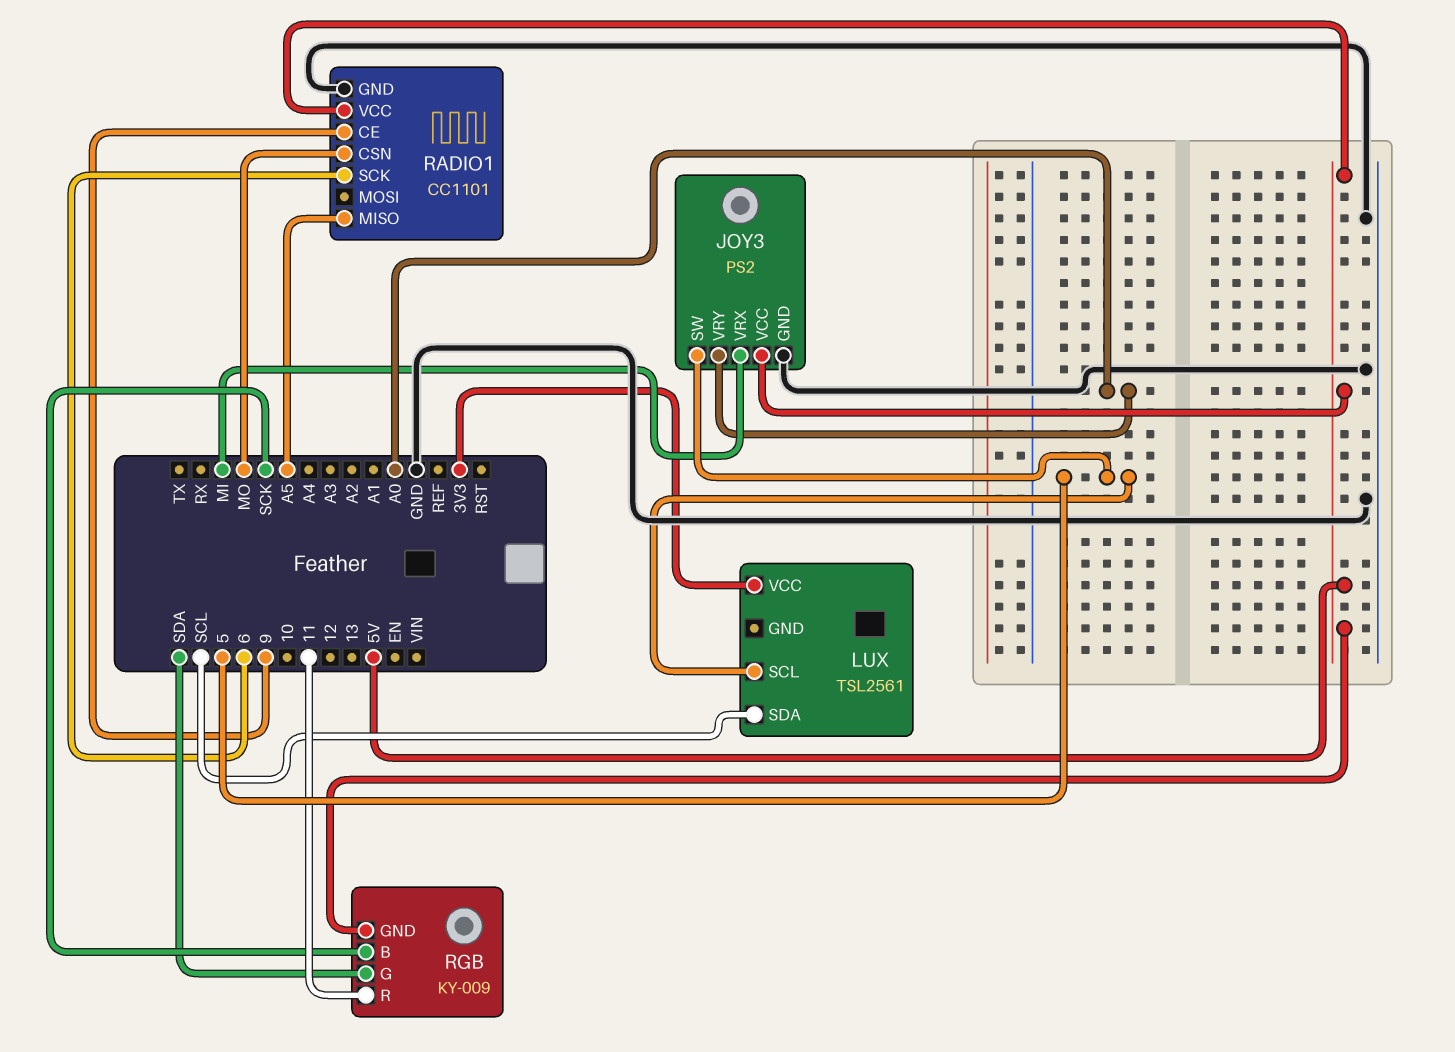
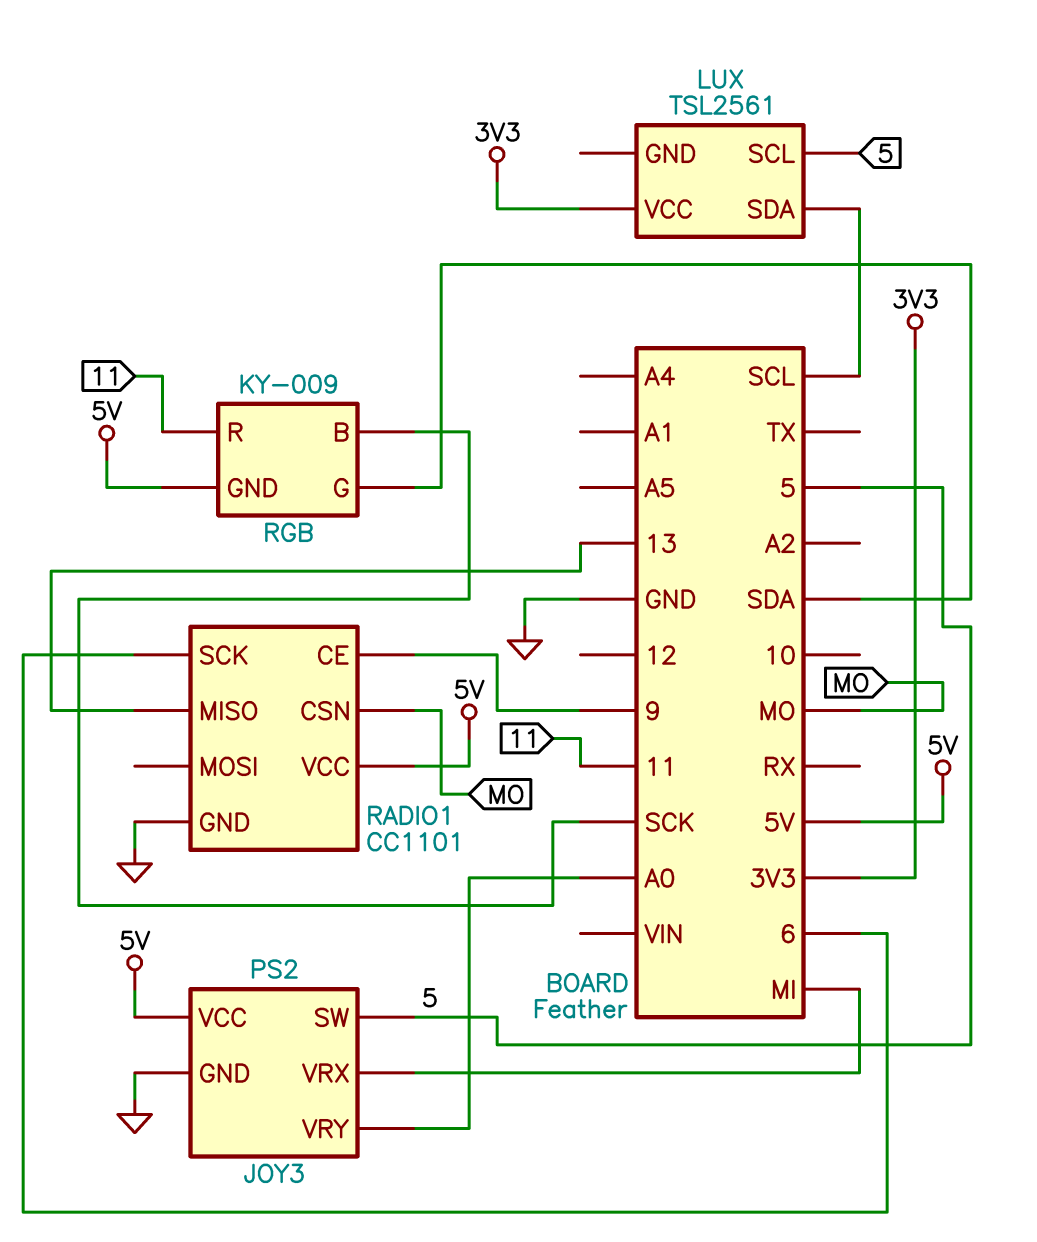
RADIO1 pin MISO: A5 -> 13

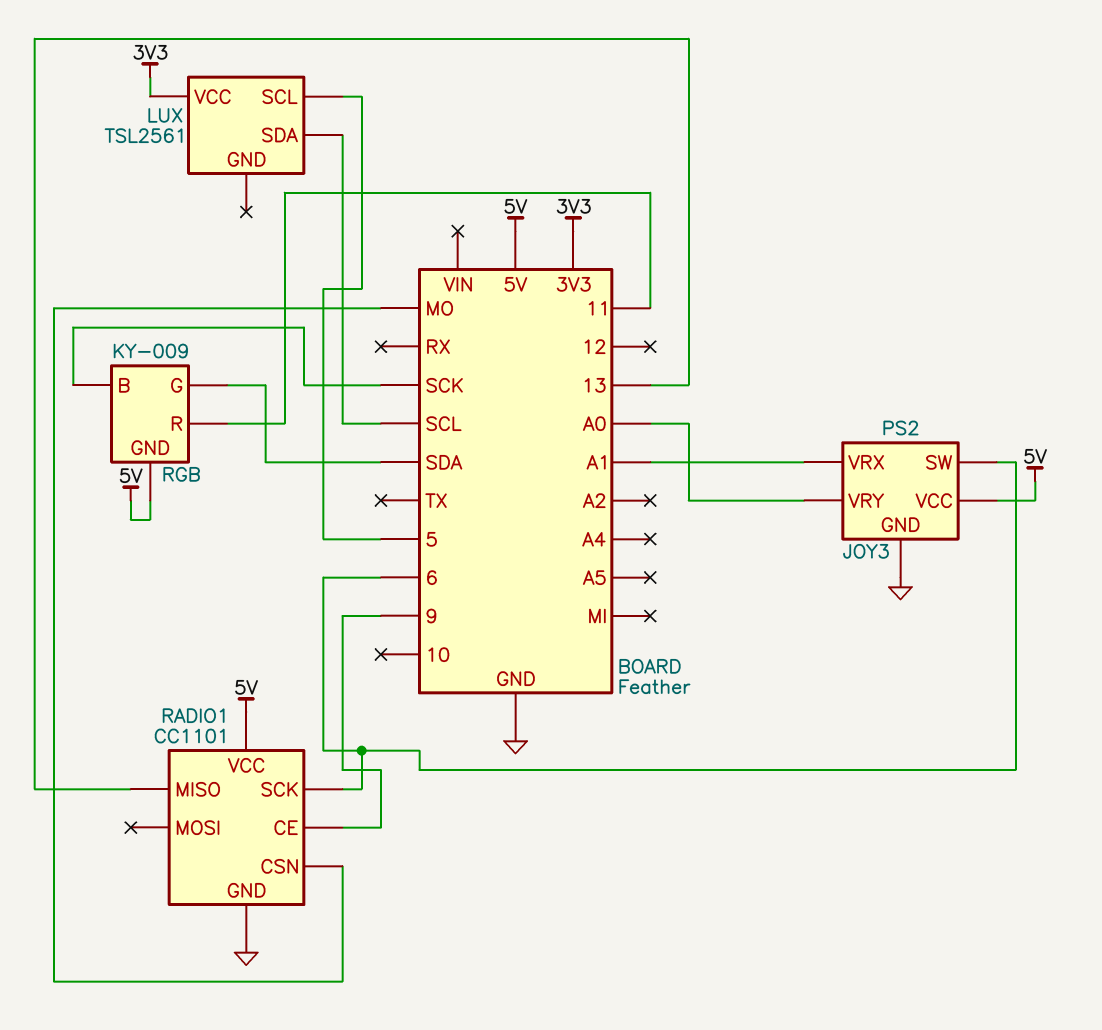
JOY3 pin SW: 5 -> 6
JOY3 pin VRX: MI -> A1

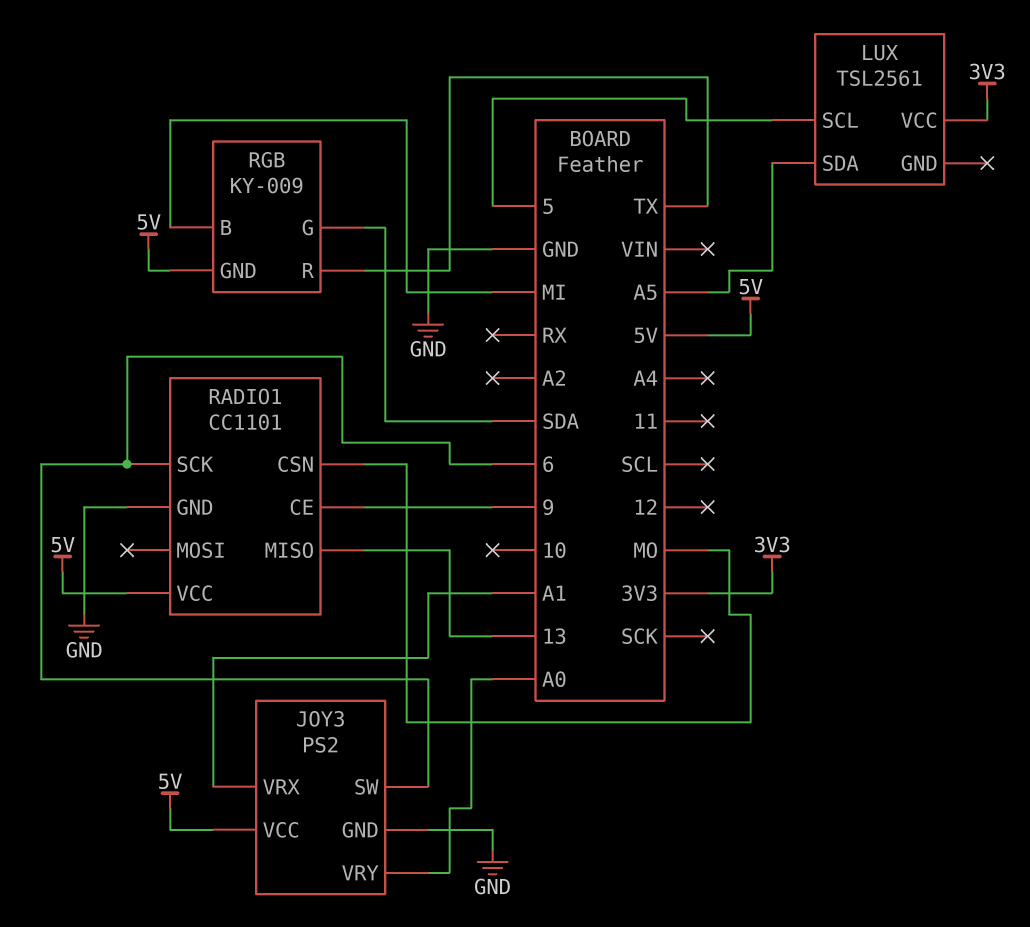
LUX pin SDA: SCL -> A5
RGB pin B: SCK -> MI
RGB pin R: 11 -> TX

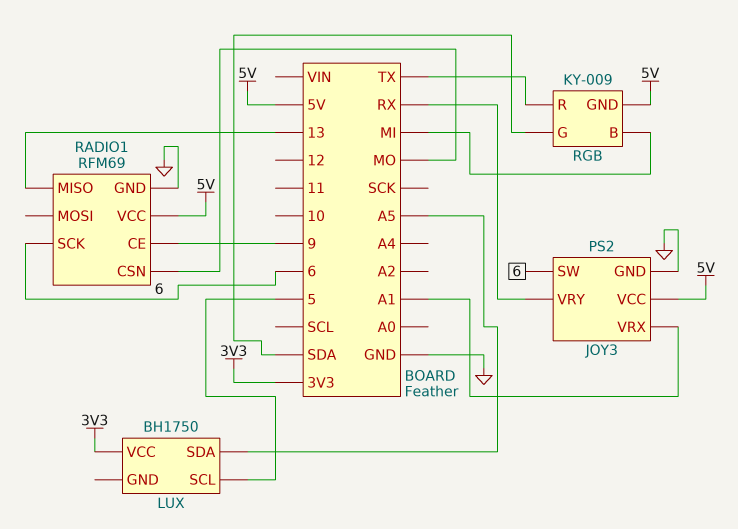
JOY3 pin VRY: A0 -> RX
LUX: TSL2561 -> BH1750
RADIO1: CC1101 -> RFM69

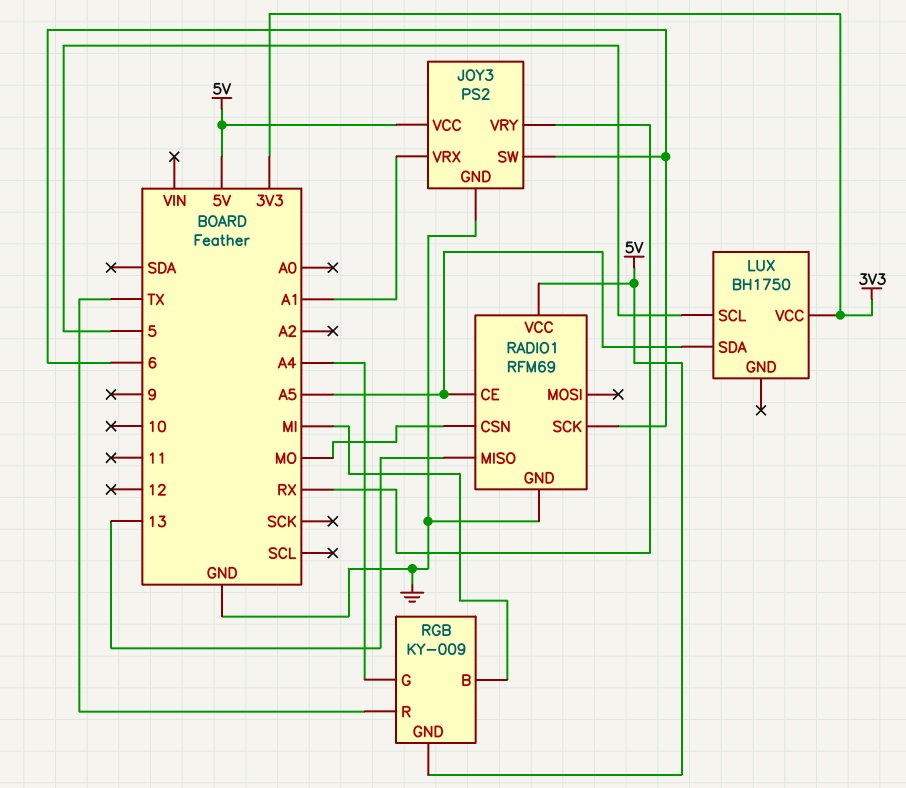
RADIO1 pin CE: 9 -> A5
RGB pin G: SDA -> A4

